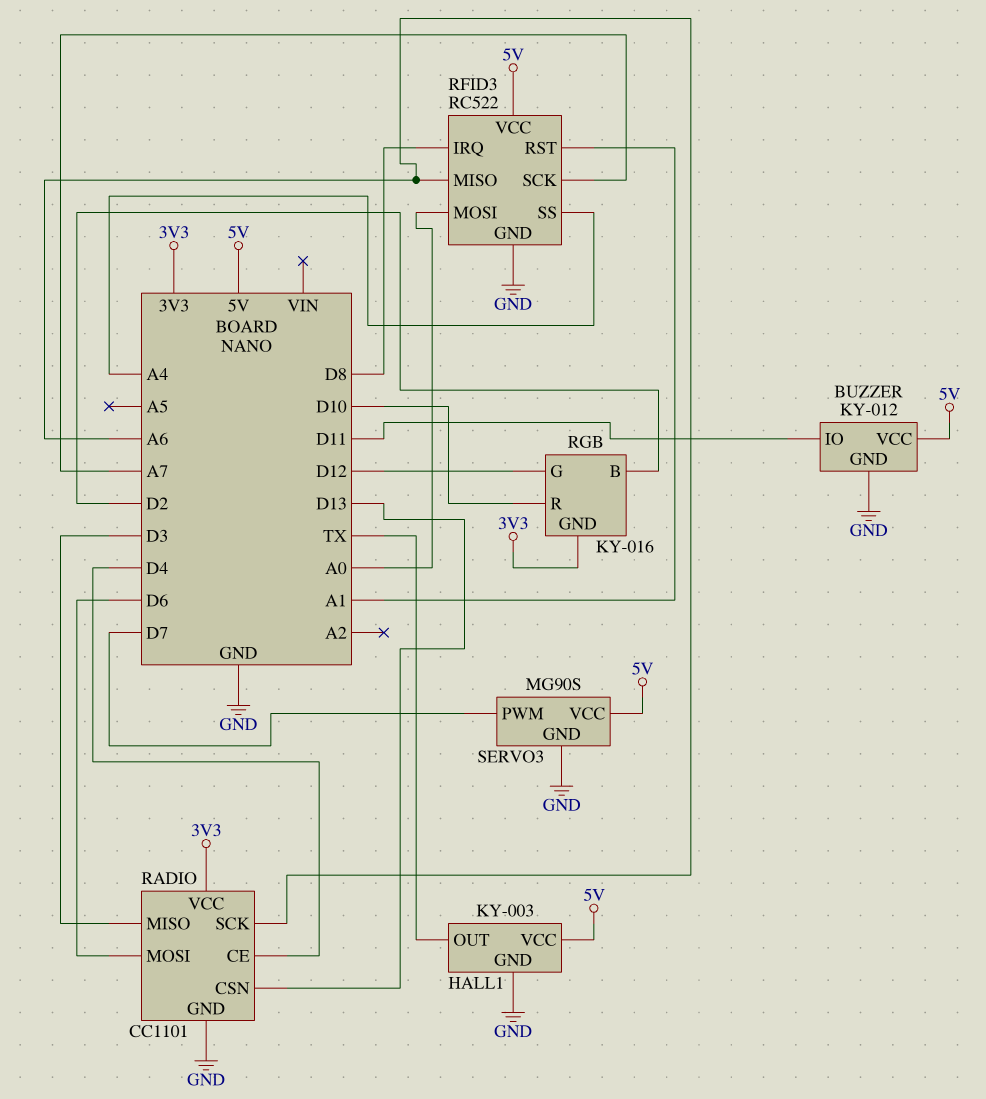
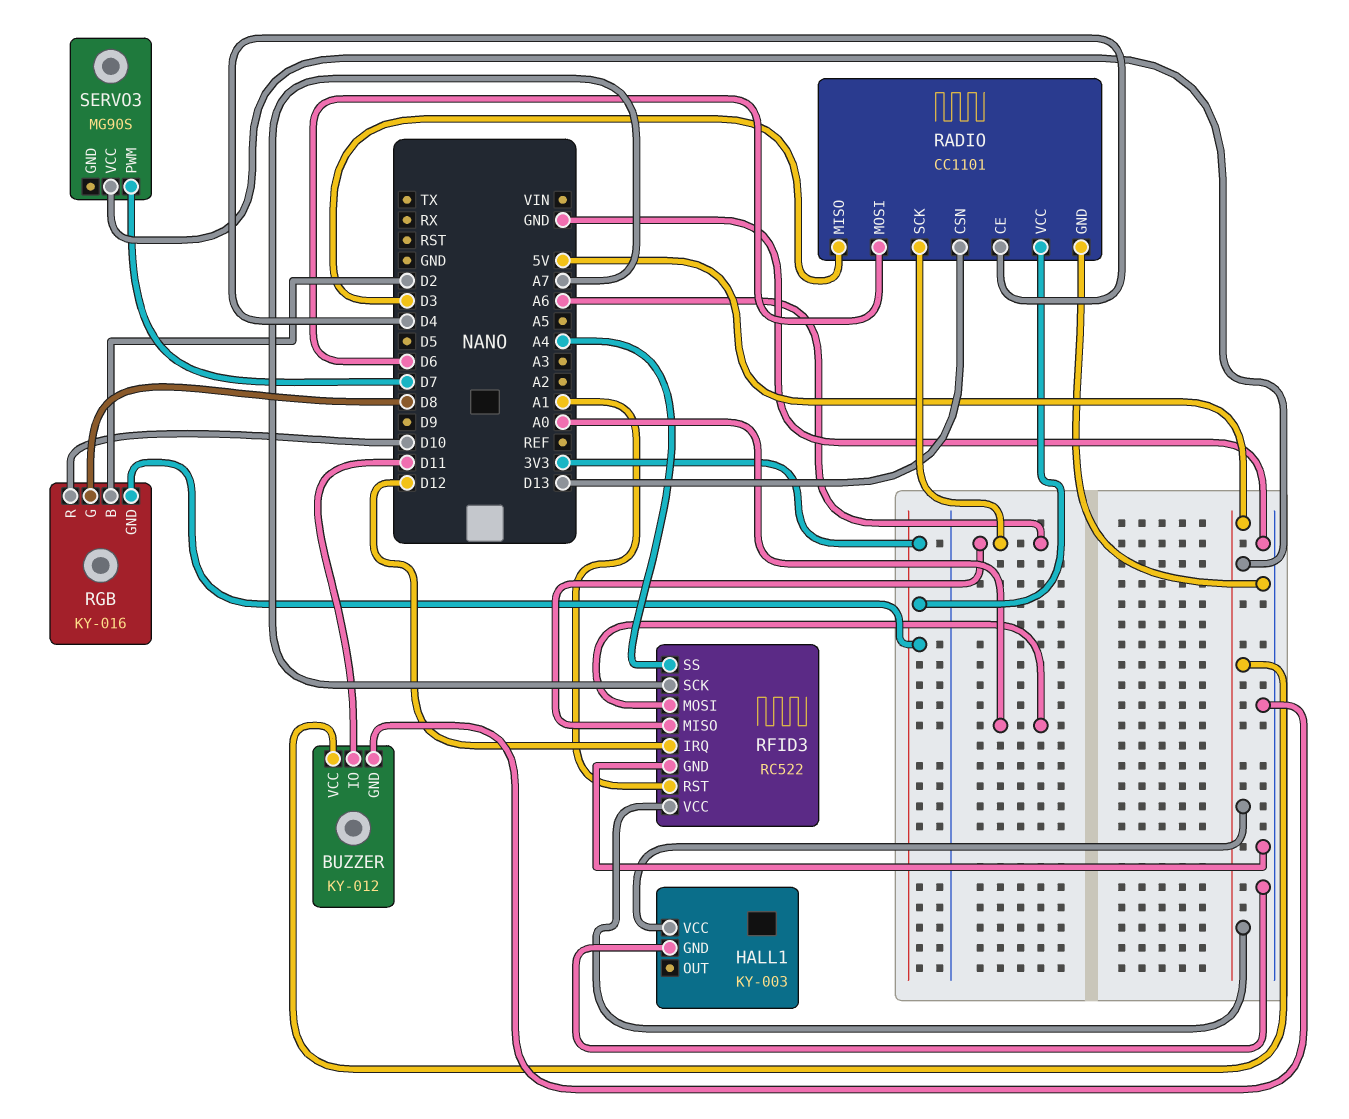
HALL1 pin OUT: TX -> none
RFID3 pin IRQ: D8 -> D12
RGB pin G: D12 -> D8
SERVO3 pin GND: GND -> none

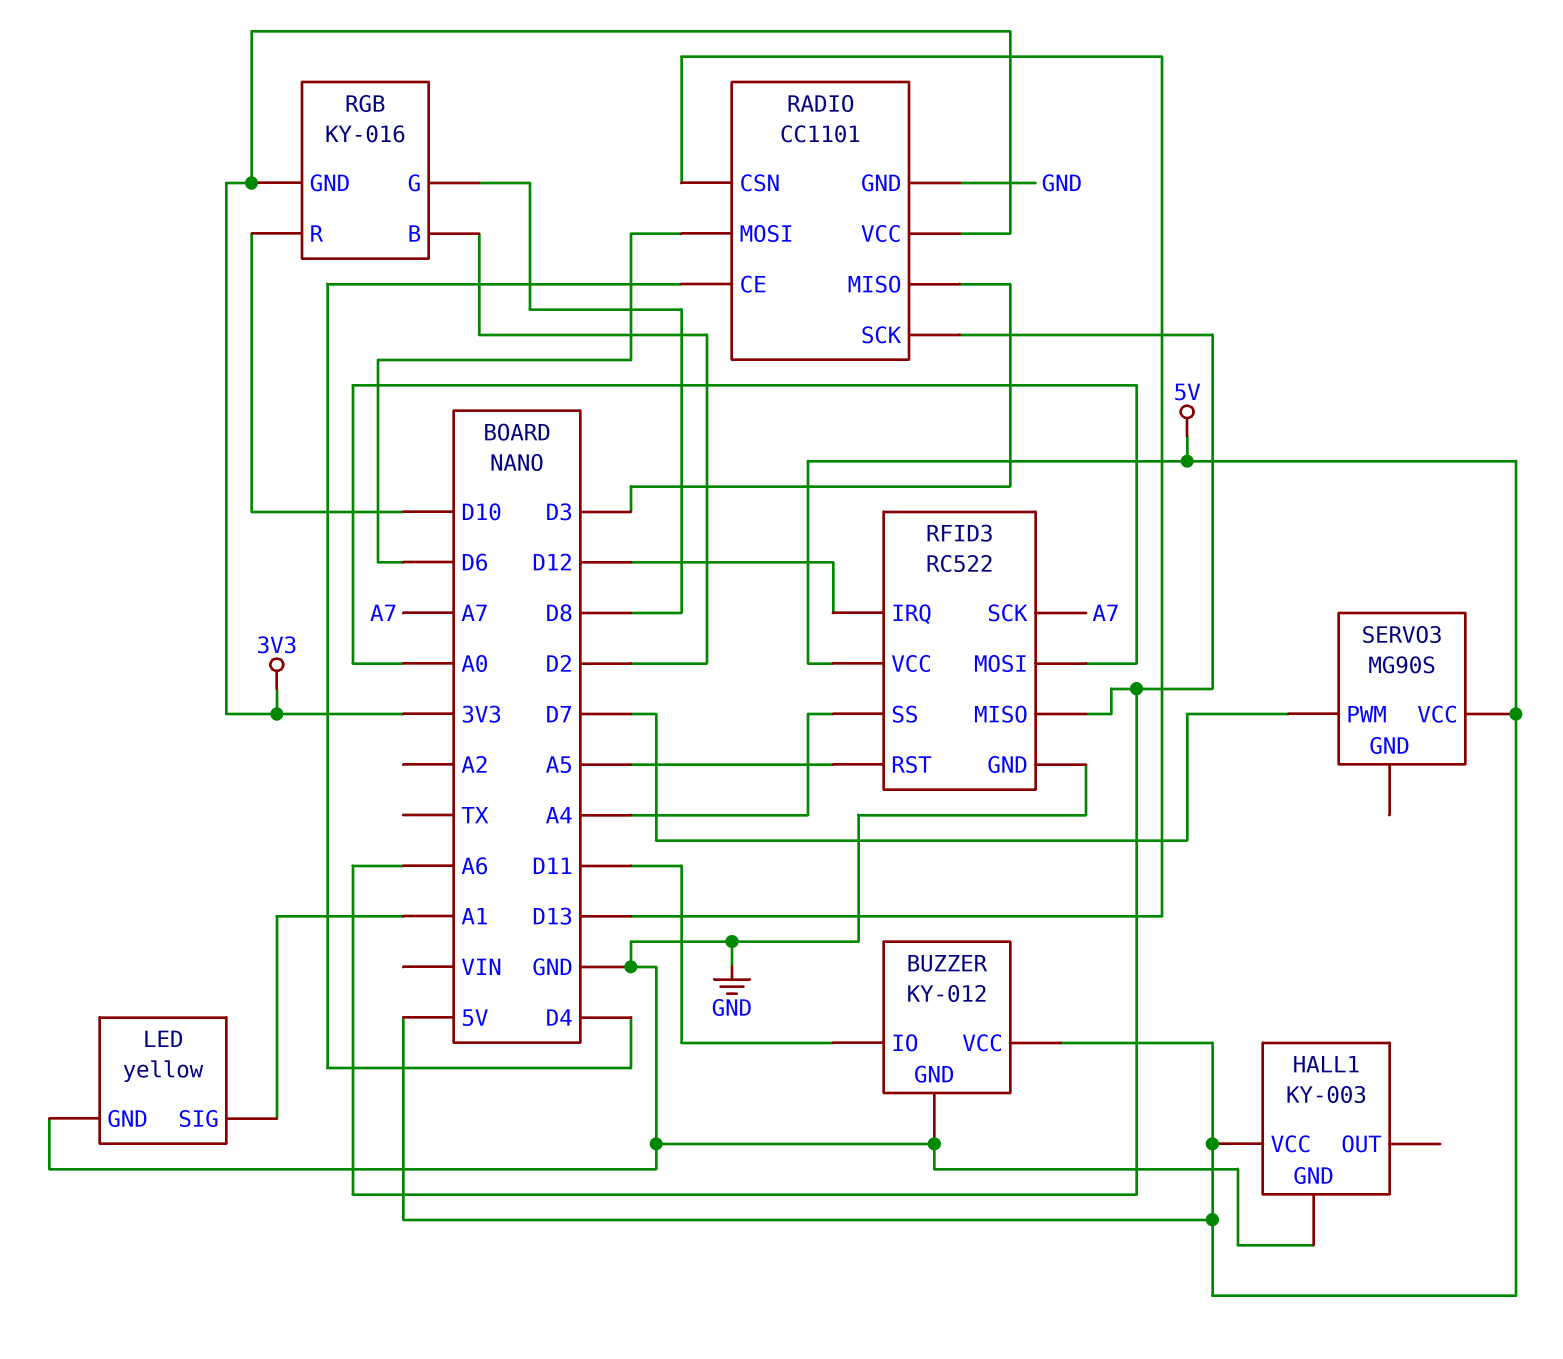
LED: none -> yellow
LED pin GND: none -> GND
LED pin SIG: none -> A1
RFID3 pin RST: A1 -> A5

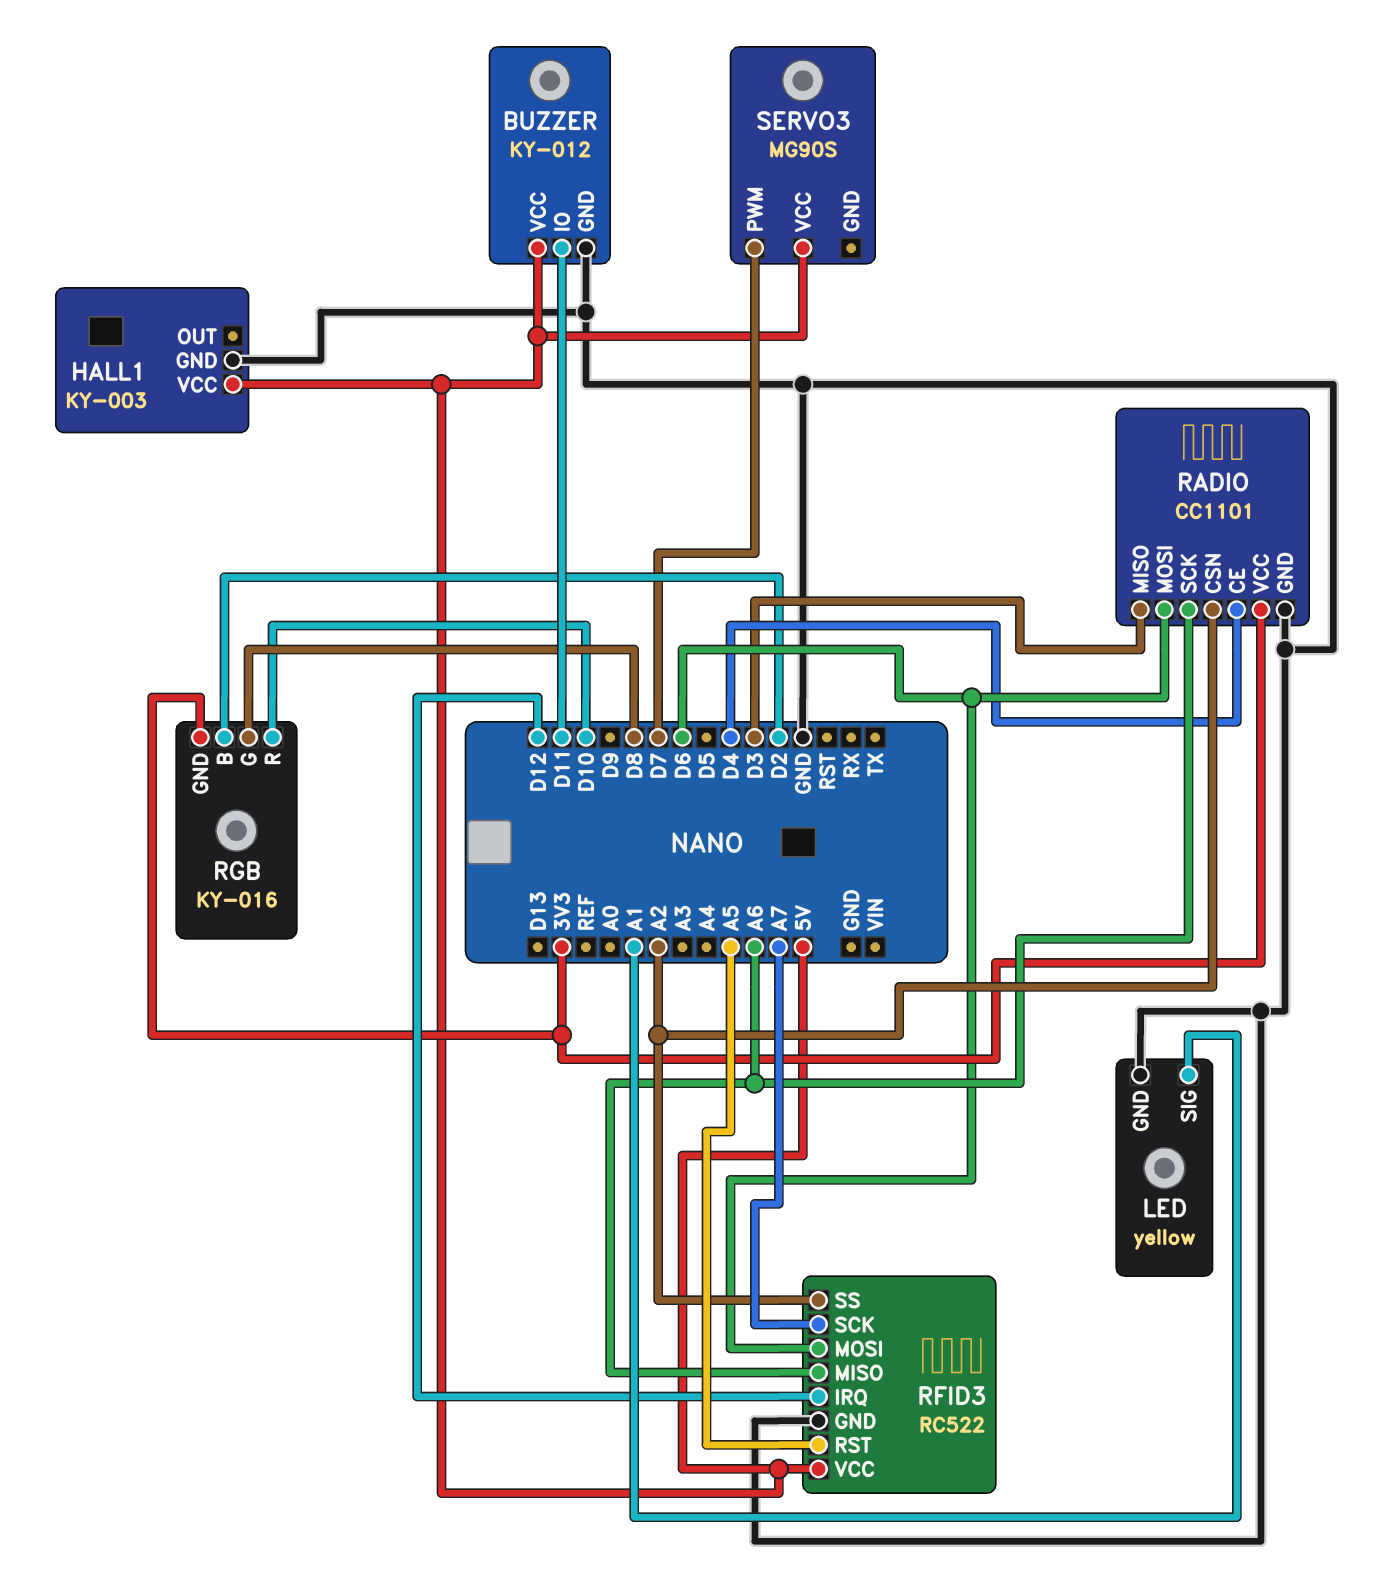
RADIO pin CSN: D13 -> A2
RFID3 pin MOSI: A0 -> D6
RFID3 pin SS: A4 -> A2

